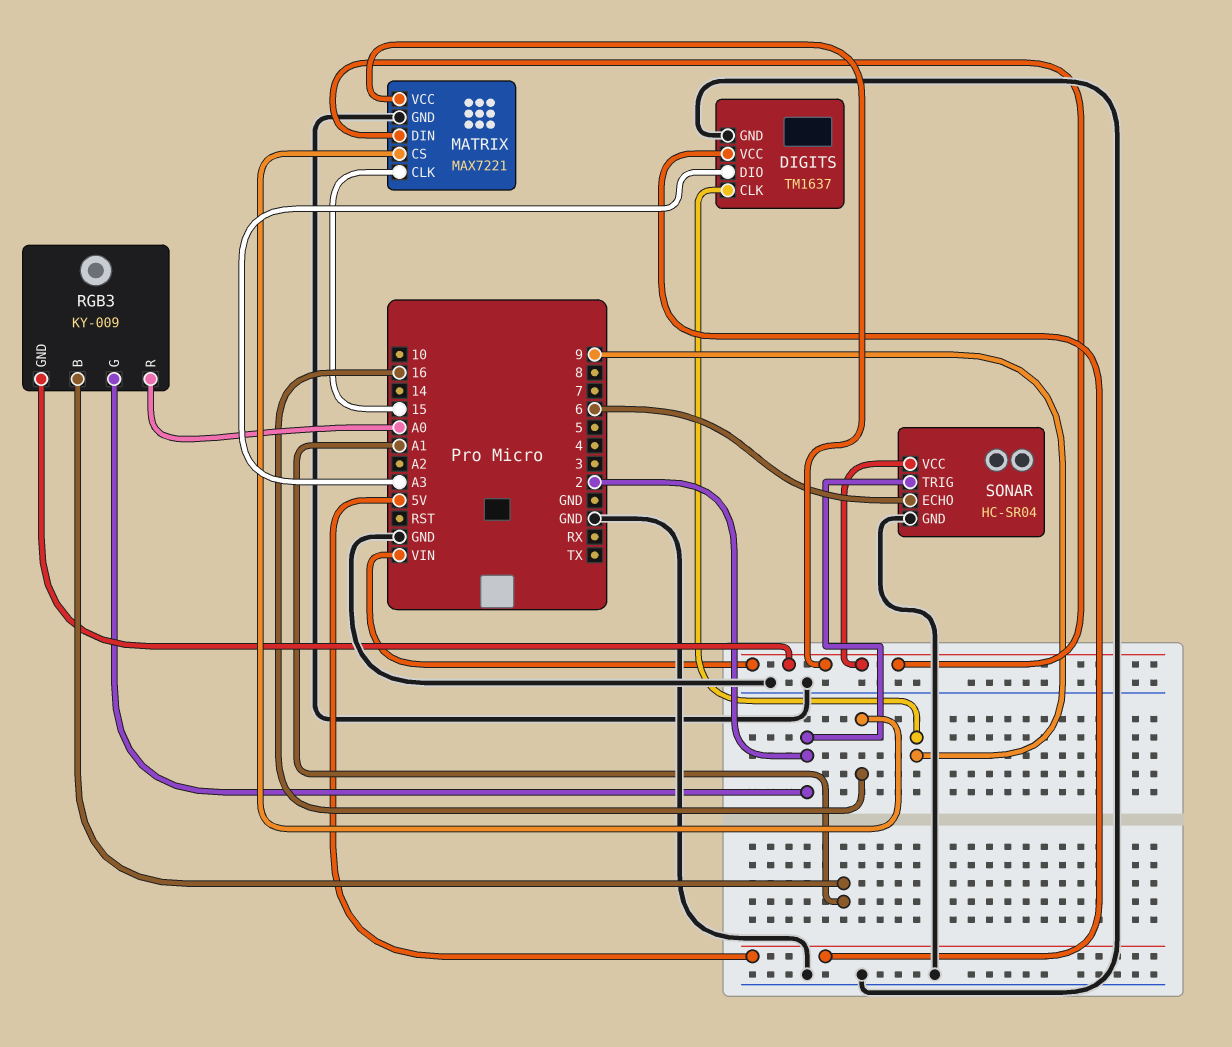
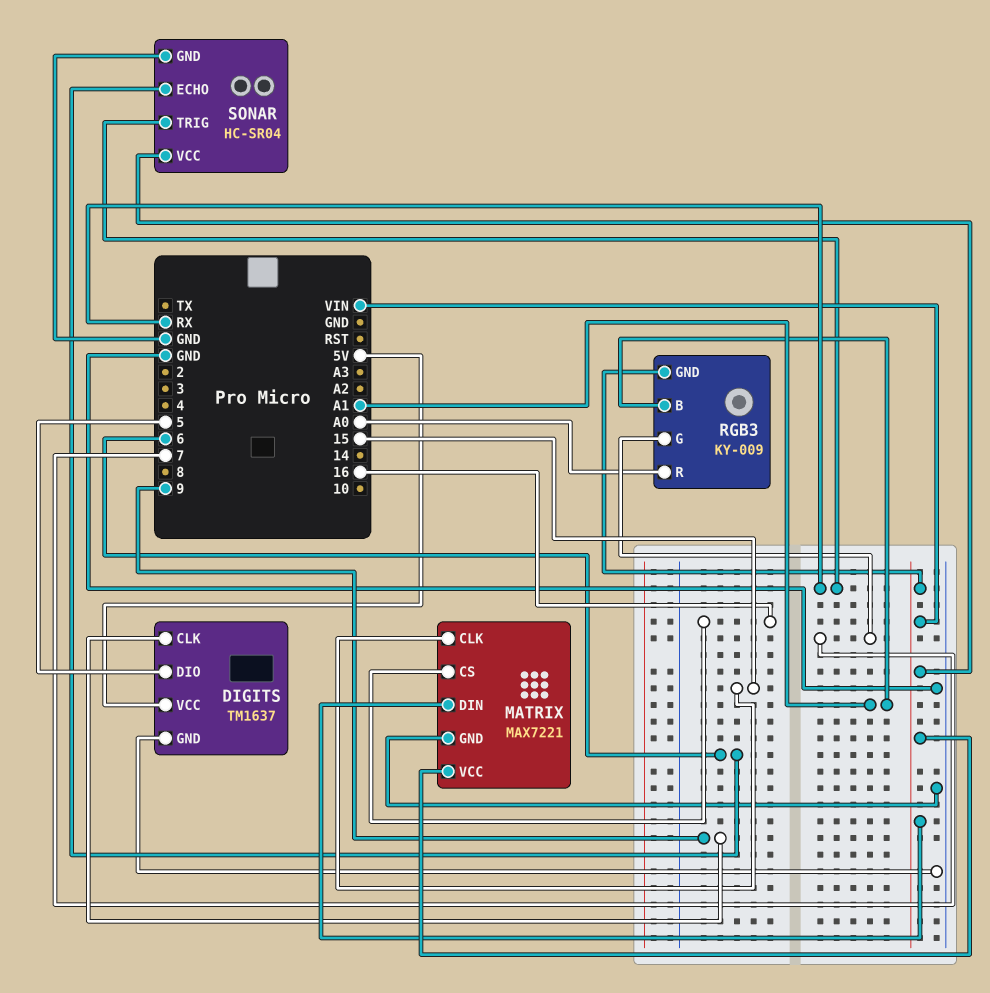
DIGITS pin DIO: A3 -> 5
RGB3 pin G: 2 -> 7
SONAR pin TRIG: 2 -> RX

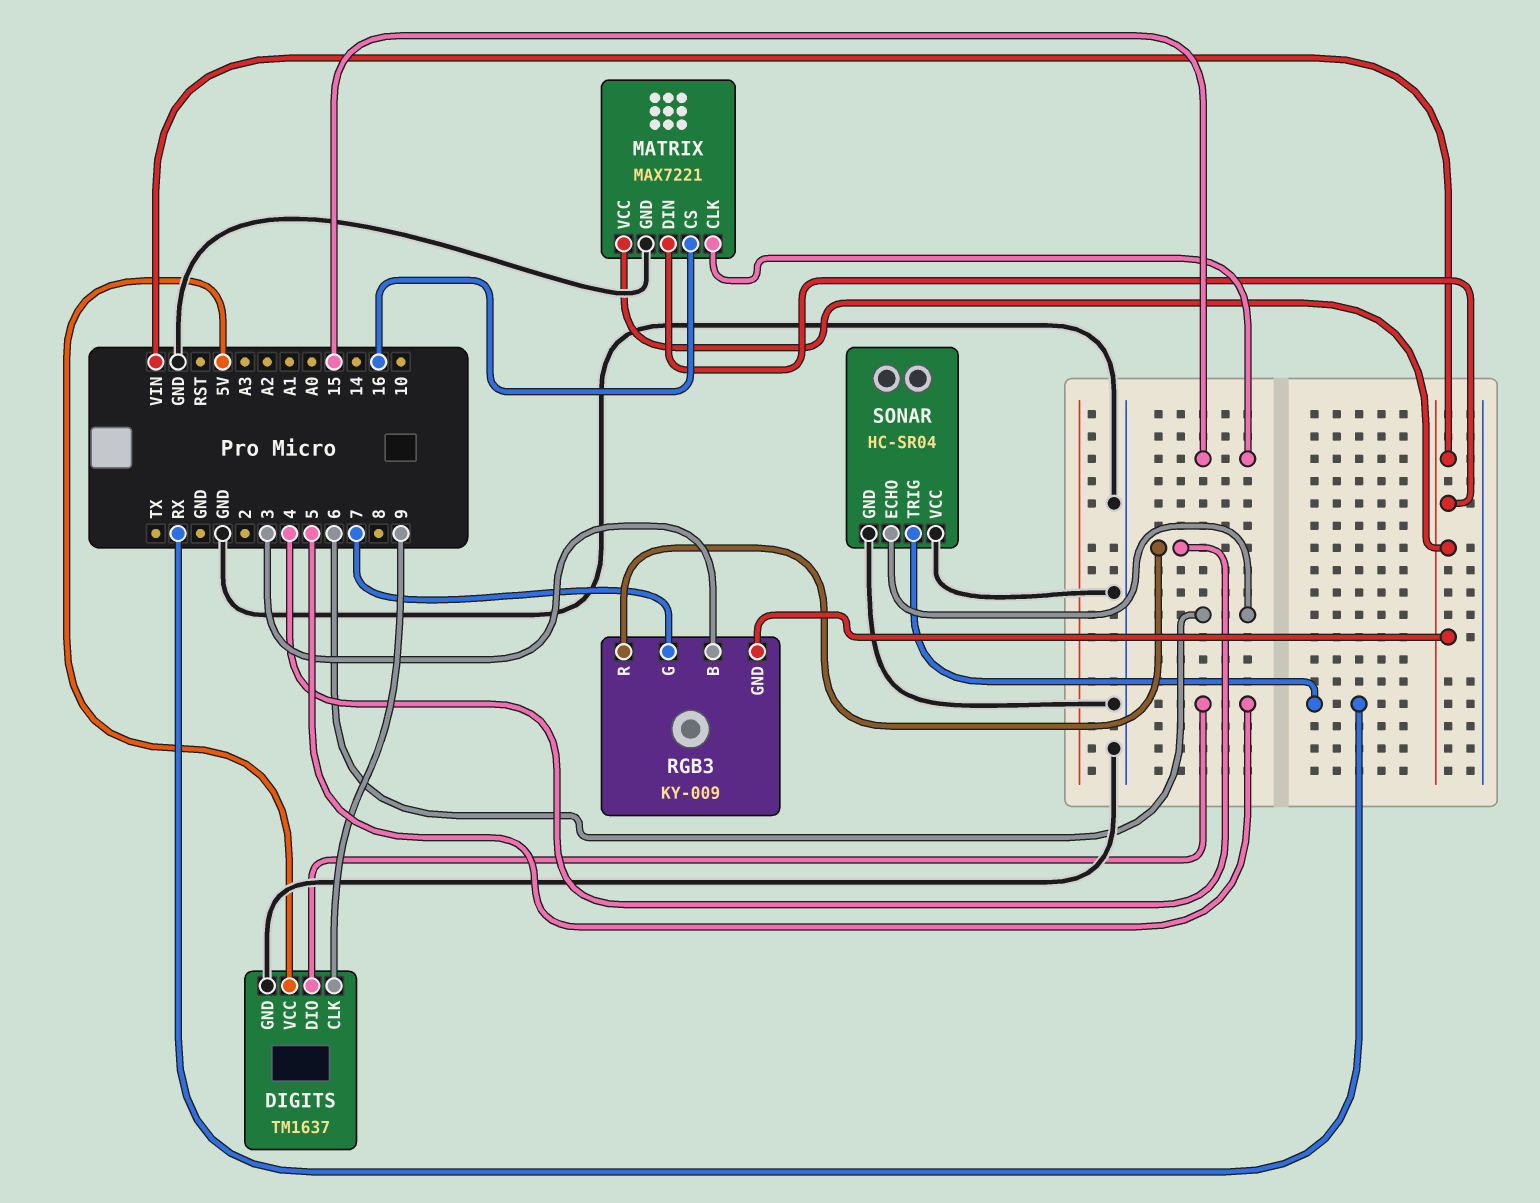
RGB3 pin B: A1 -> 3
RGB3 pin R: A0 -> 4
SONAR pin VCC: VIN -> GND

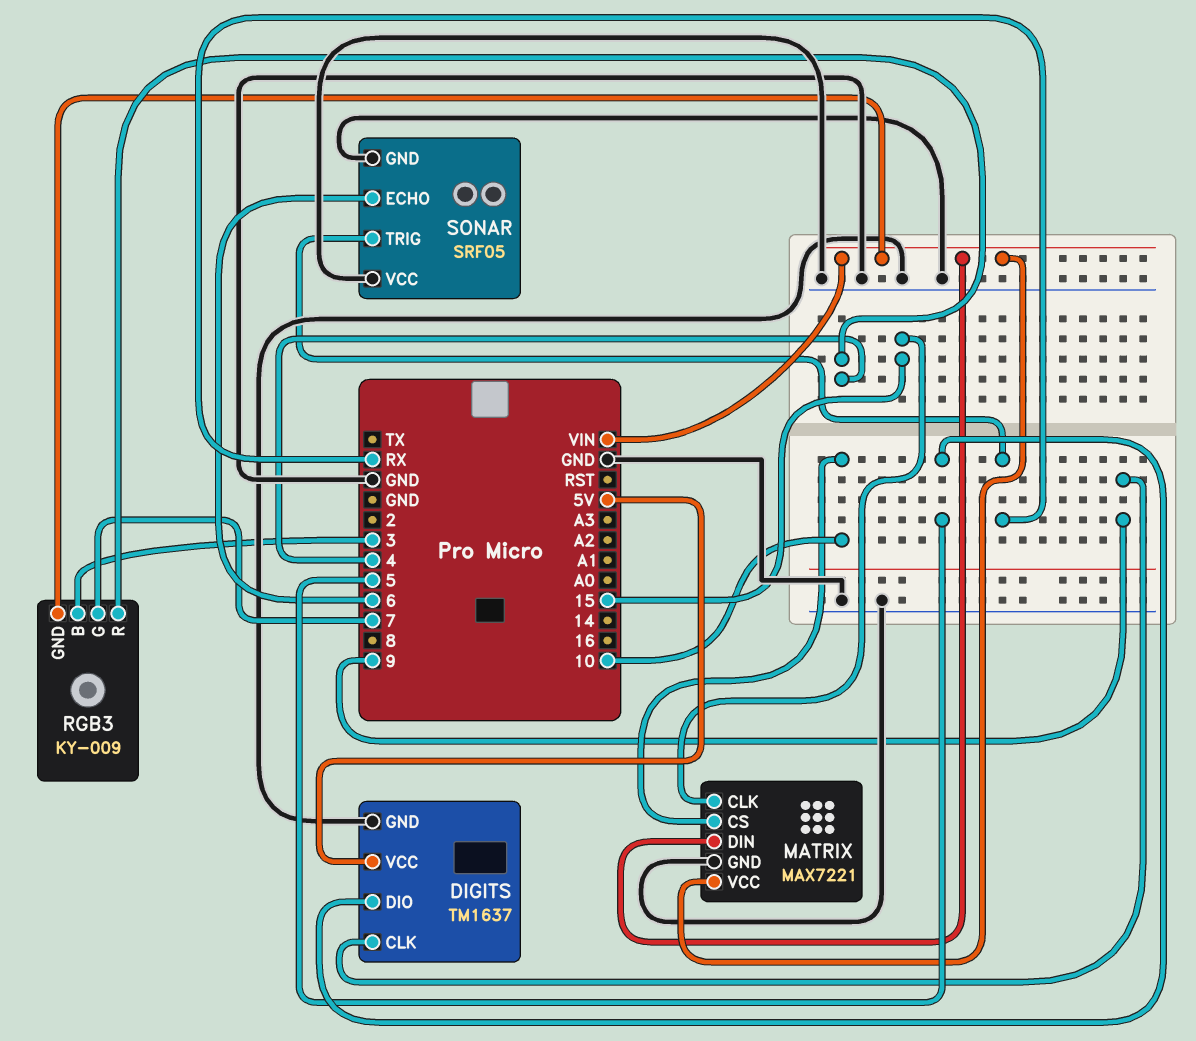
MATRIX pin CS: 16 -> 10
SONAR: HC-SR04 -> SRF05

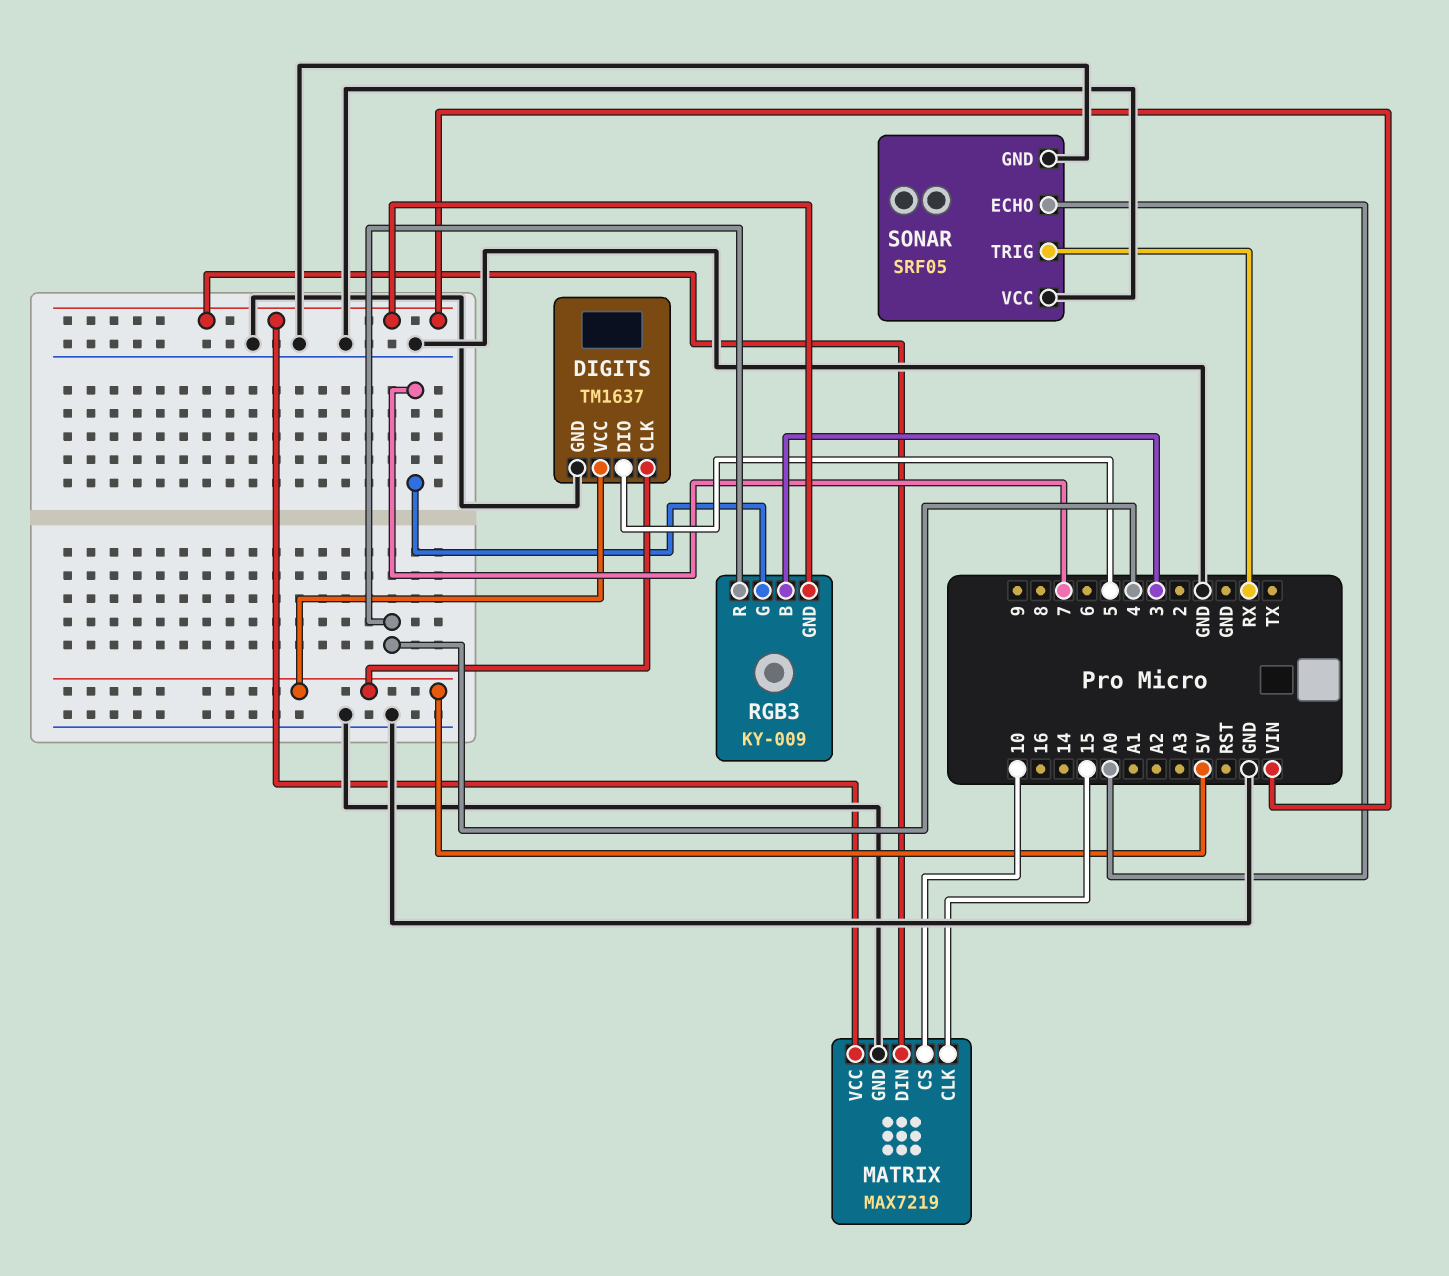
DIGITS pin CLK: 9 -> 5V
MATRIX: MAX7221 -> MAX7219
SONAR pin ECHO: 6 -> A0

